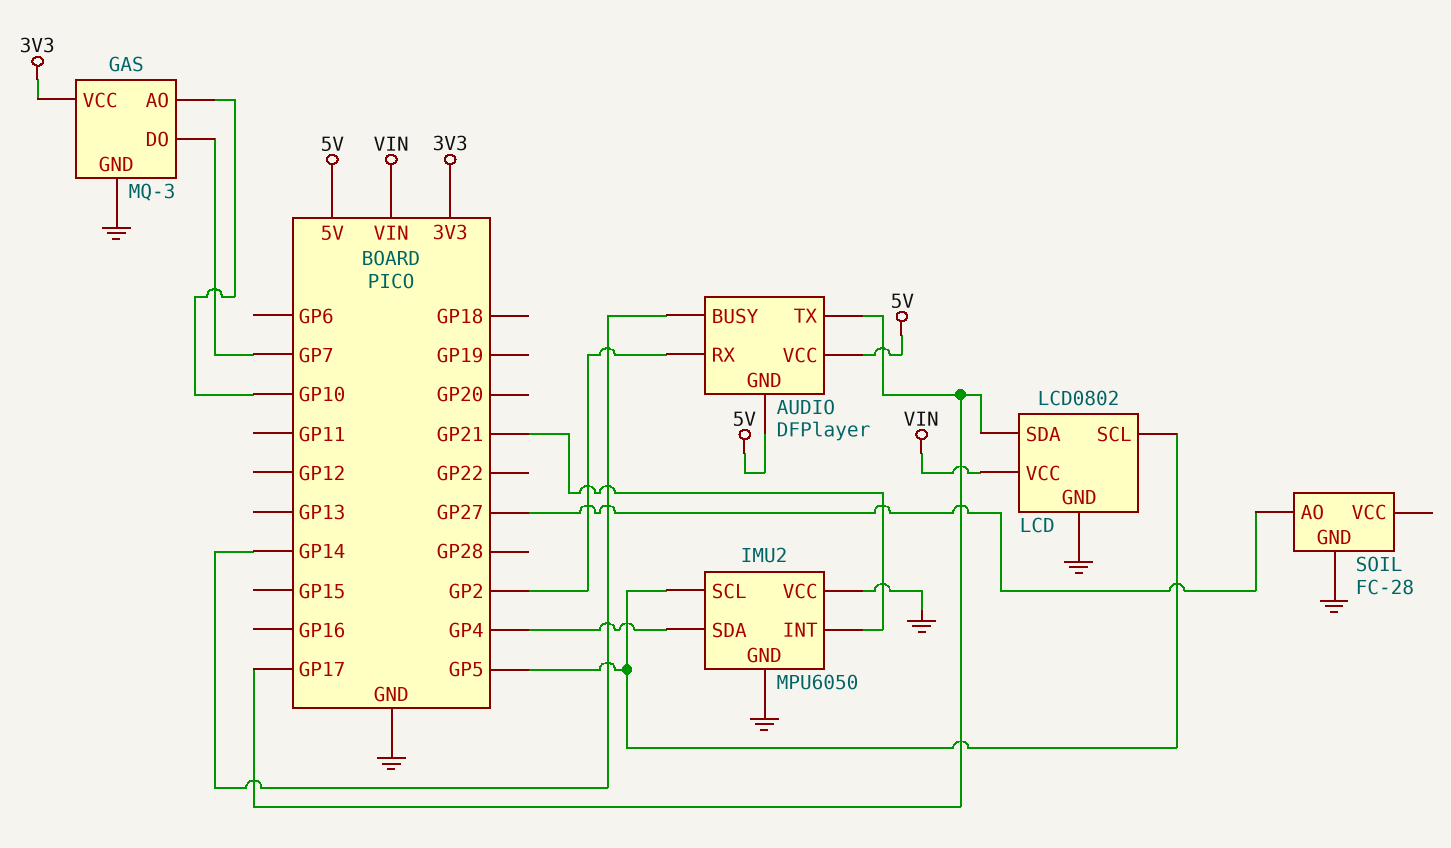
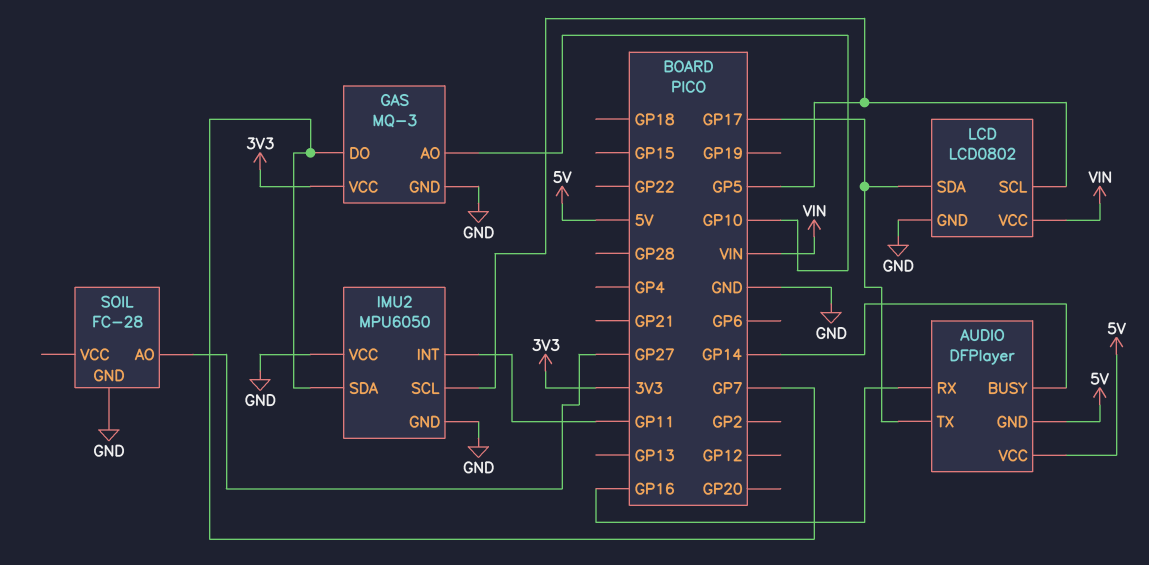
AUDIO pin RX: GP2 -> GP16
IMU2 pin INT: GP21 -> GP11
IMU2 pin SDA: GP4 -> GP7

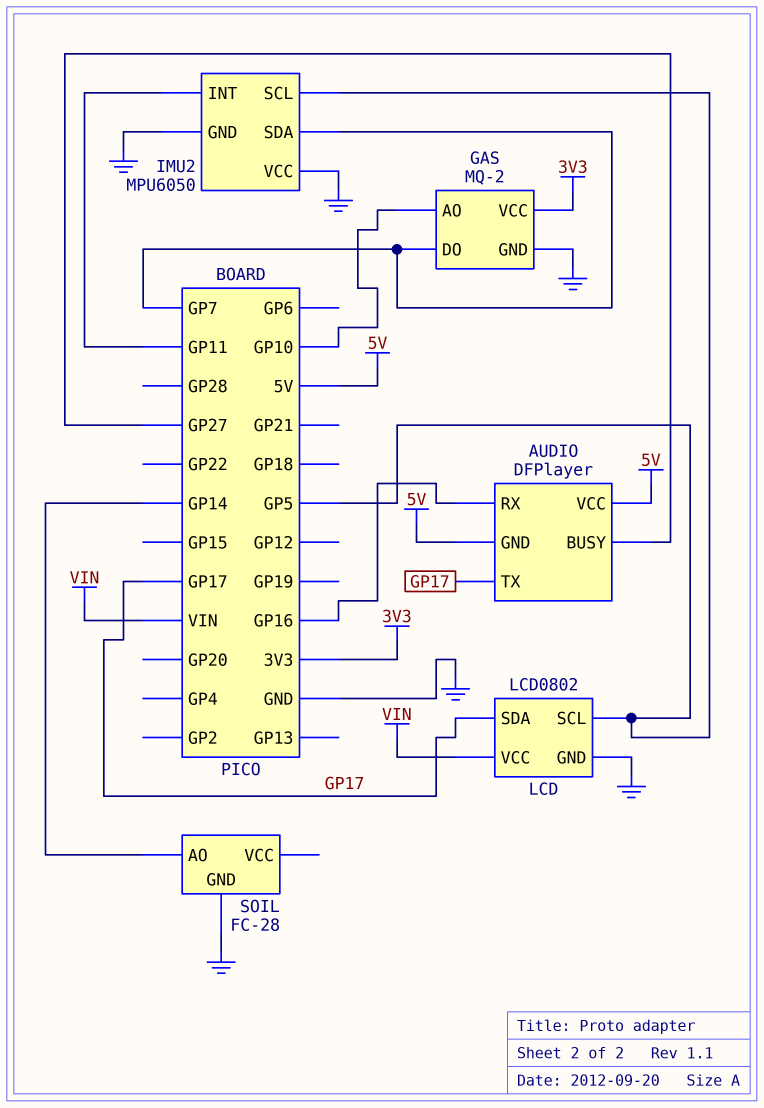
AUDIO pin BUSY: GP14 -> GP27
GAS: MQ-3 -> MQ-2
SOIL pin AO: GP27 -> GP14

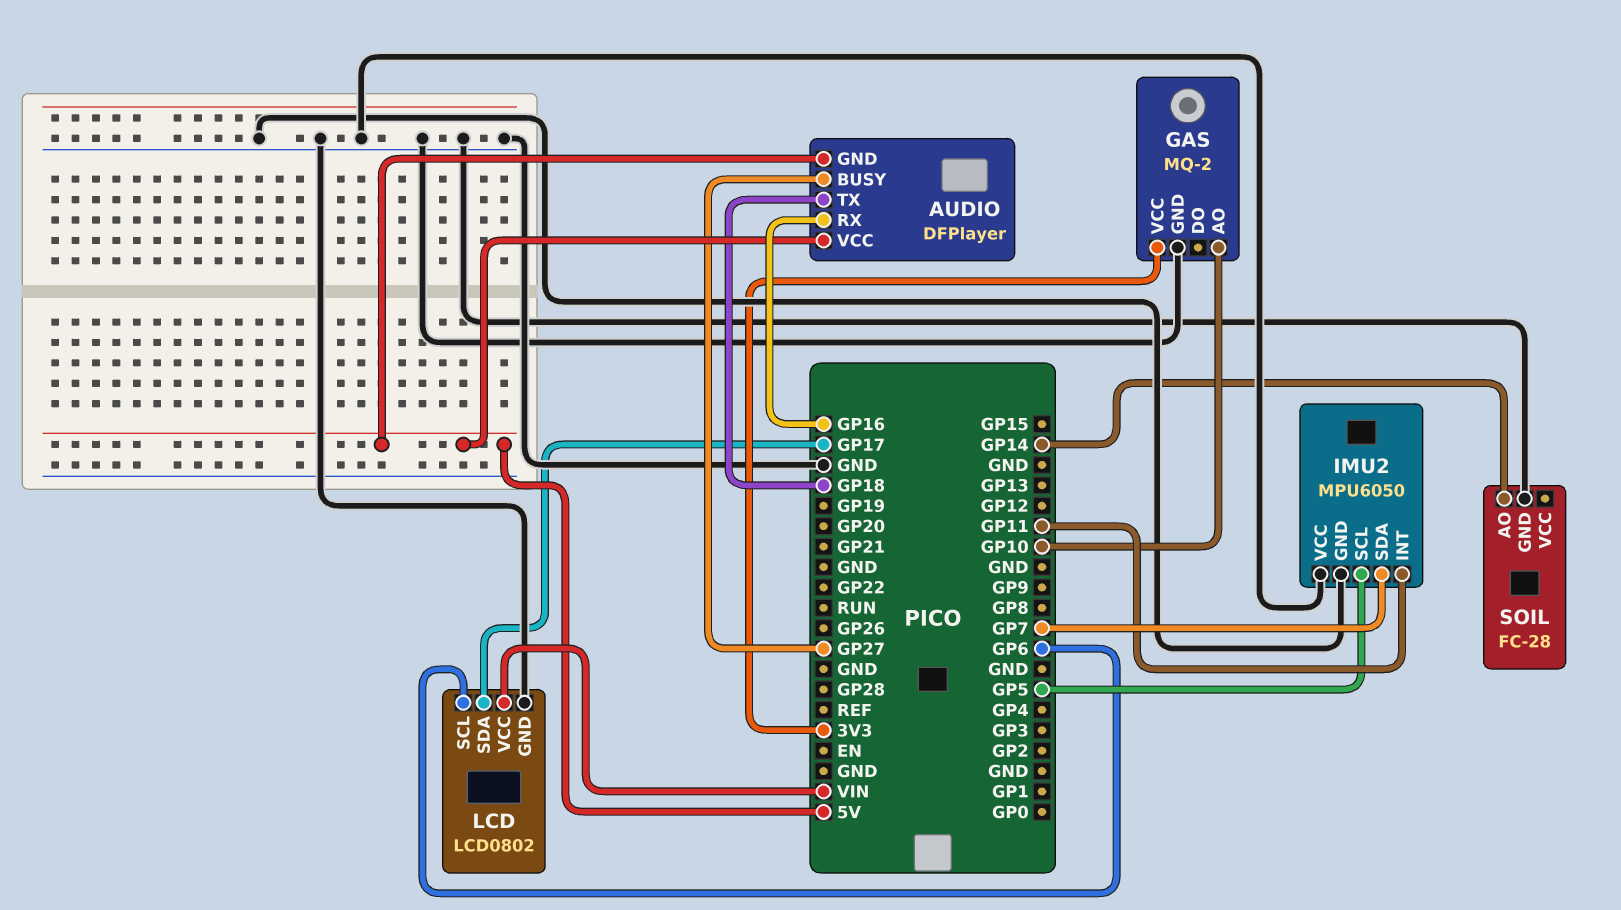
AUDIO pin TX: GP17 -> GP18
GAS pin DO: GP7 -> none
LCD pin SCL: GP5 -> GP6

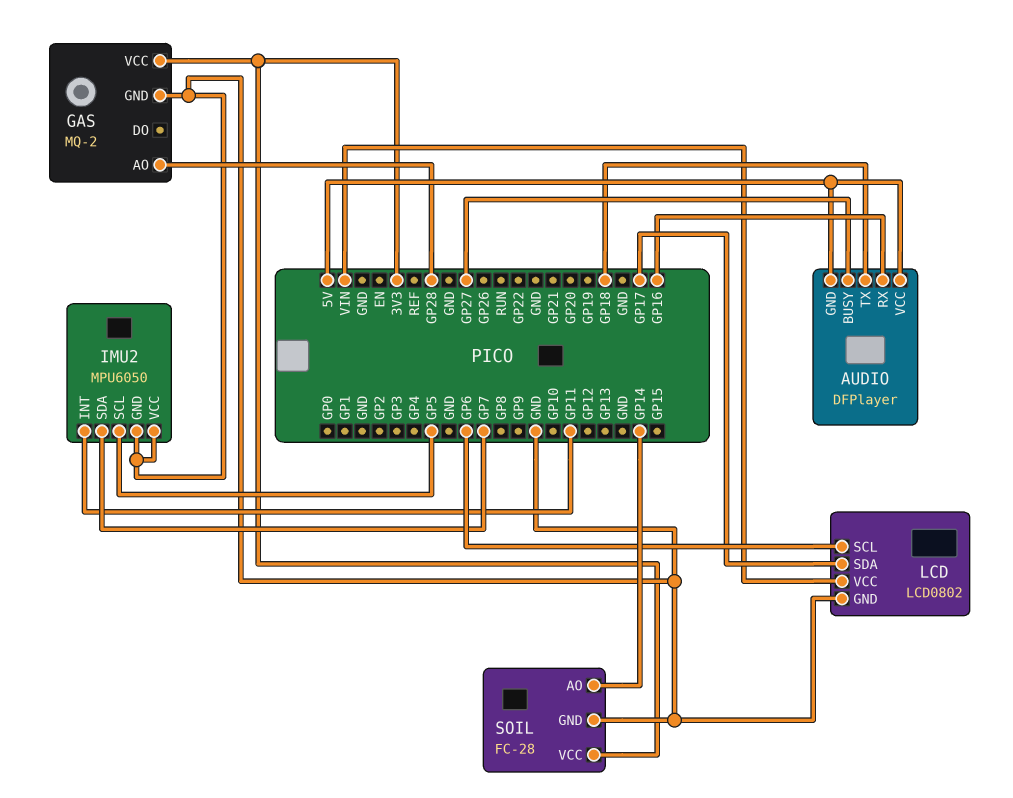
GAS pin AO: GP10 -> GP28
SOIL pin VCC: none -> 3V3

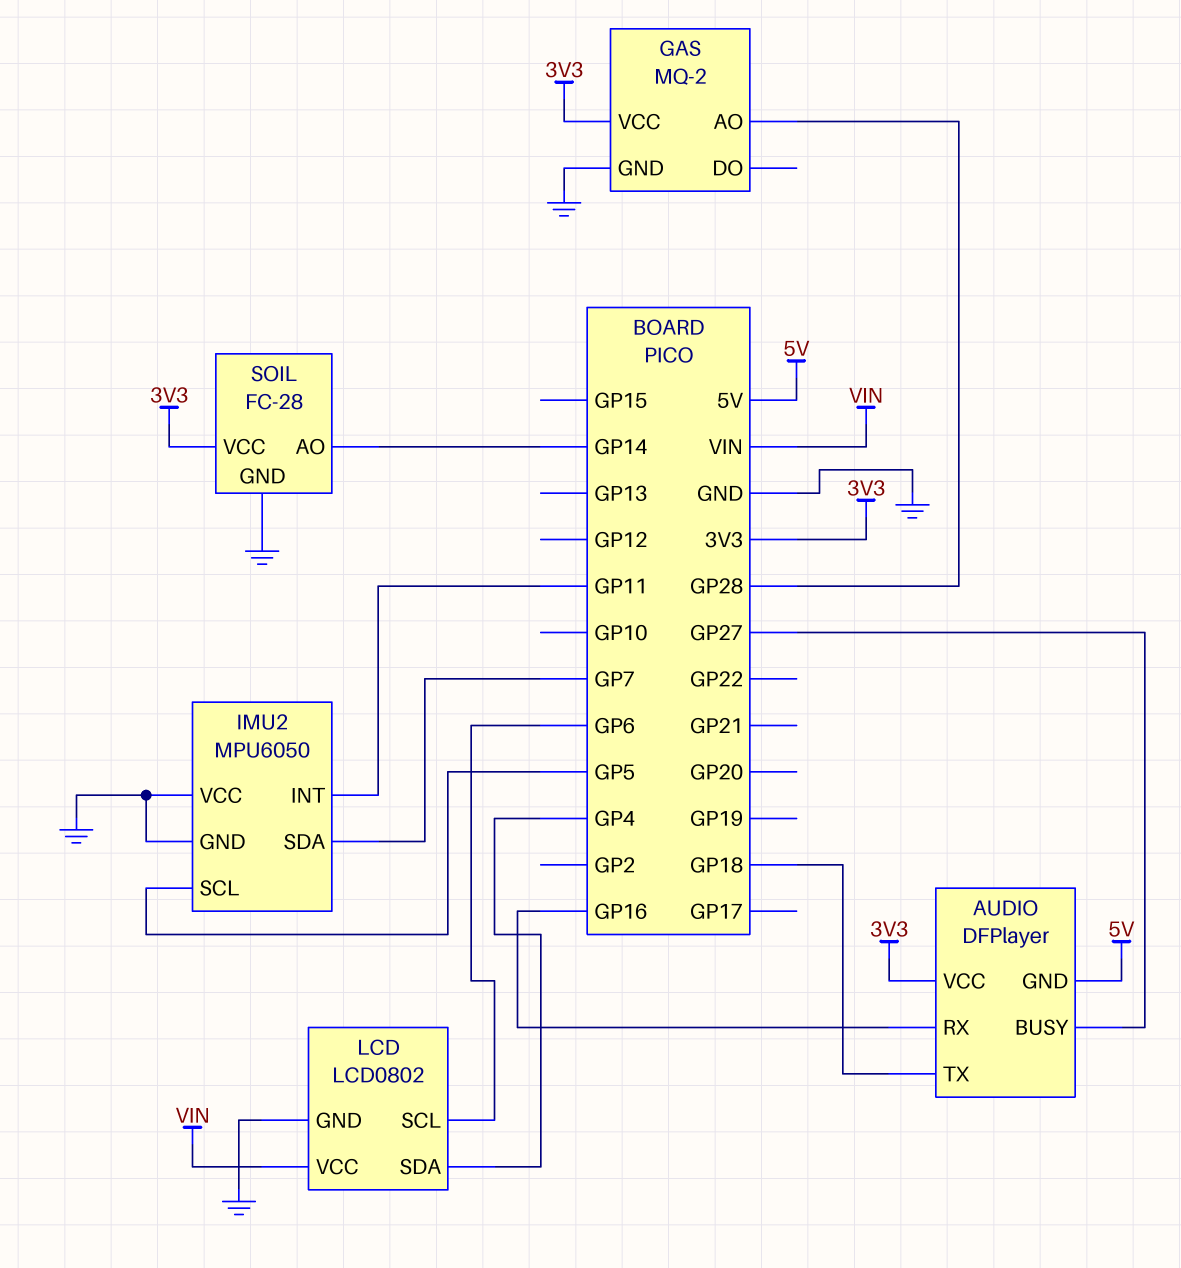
AUDIO pin VCC: 5V -> 3V3
LCD pin SDA: GP17 -> GP4

